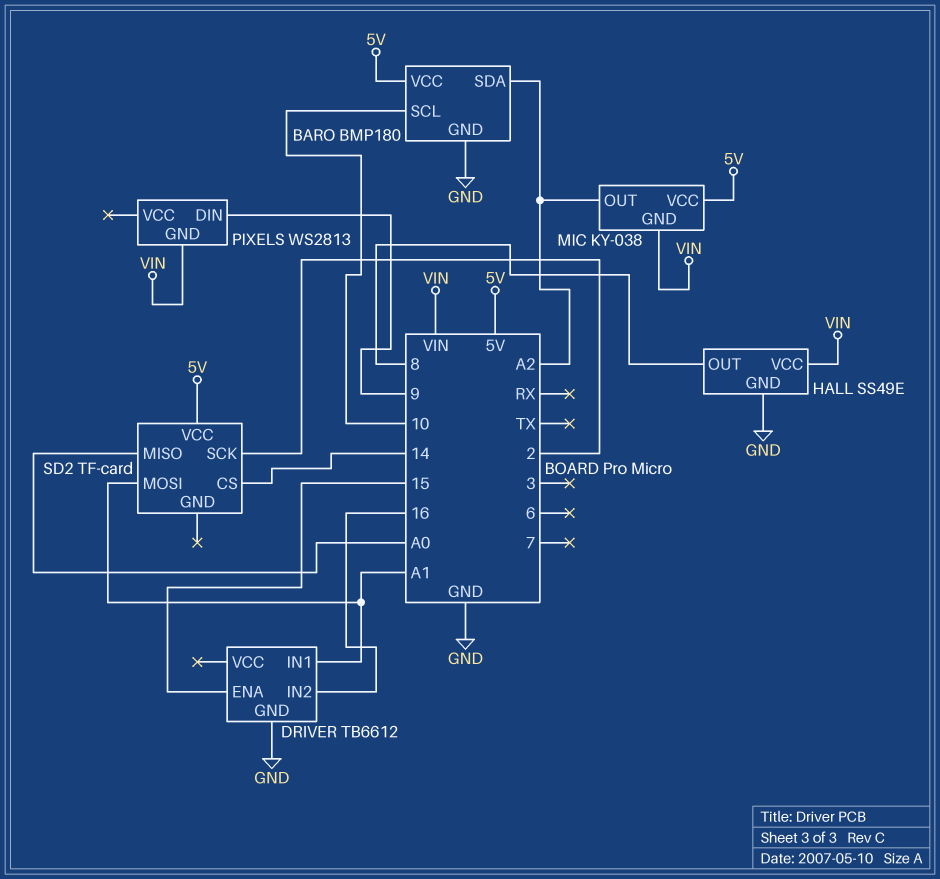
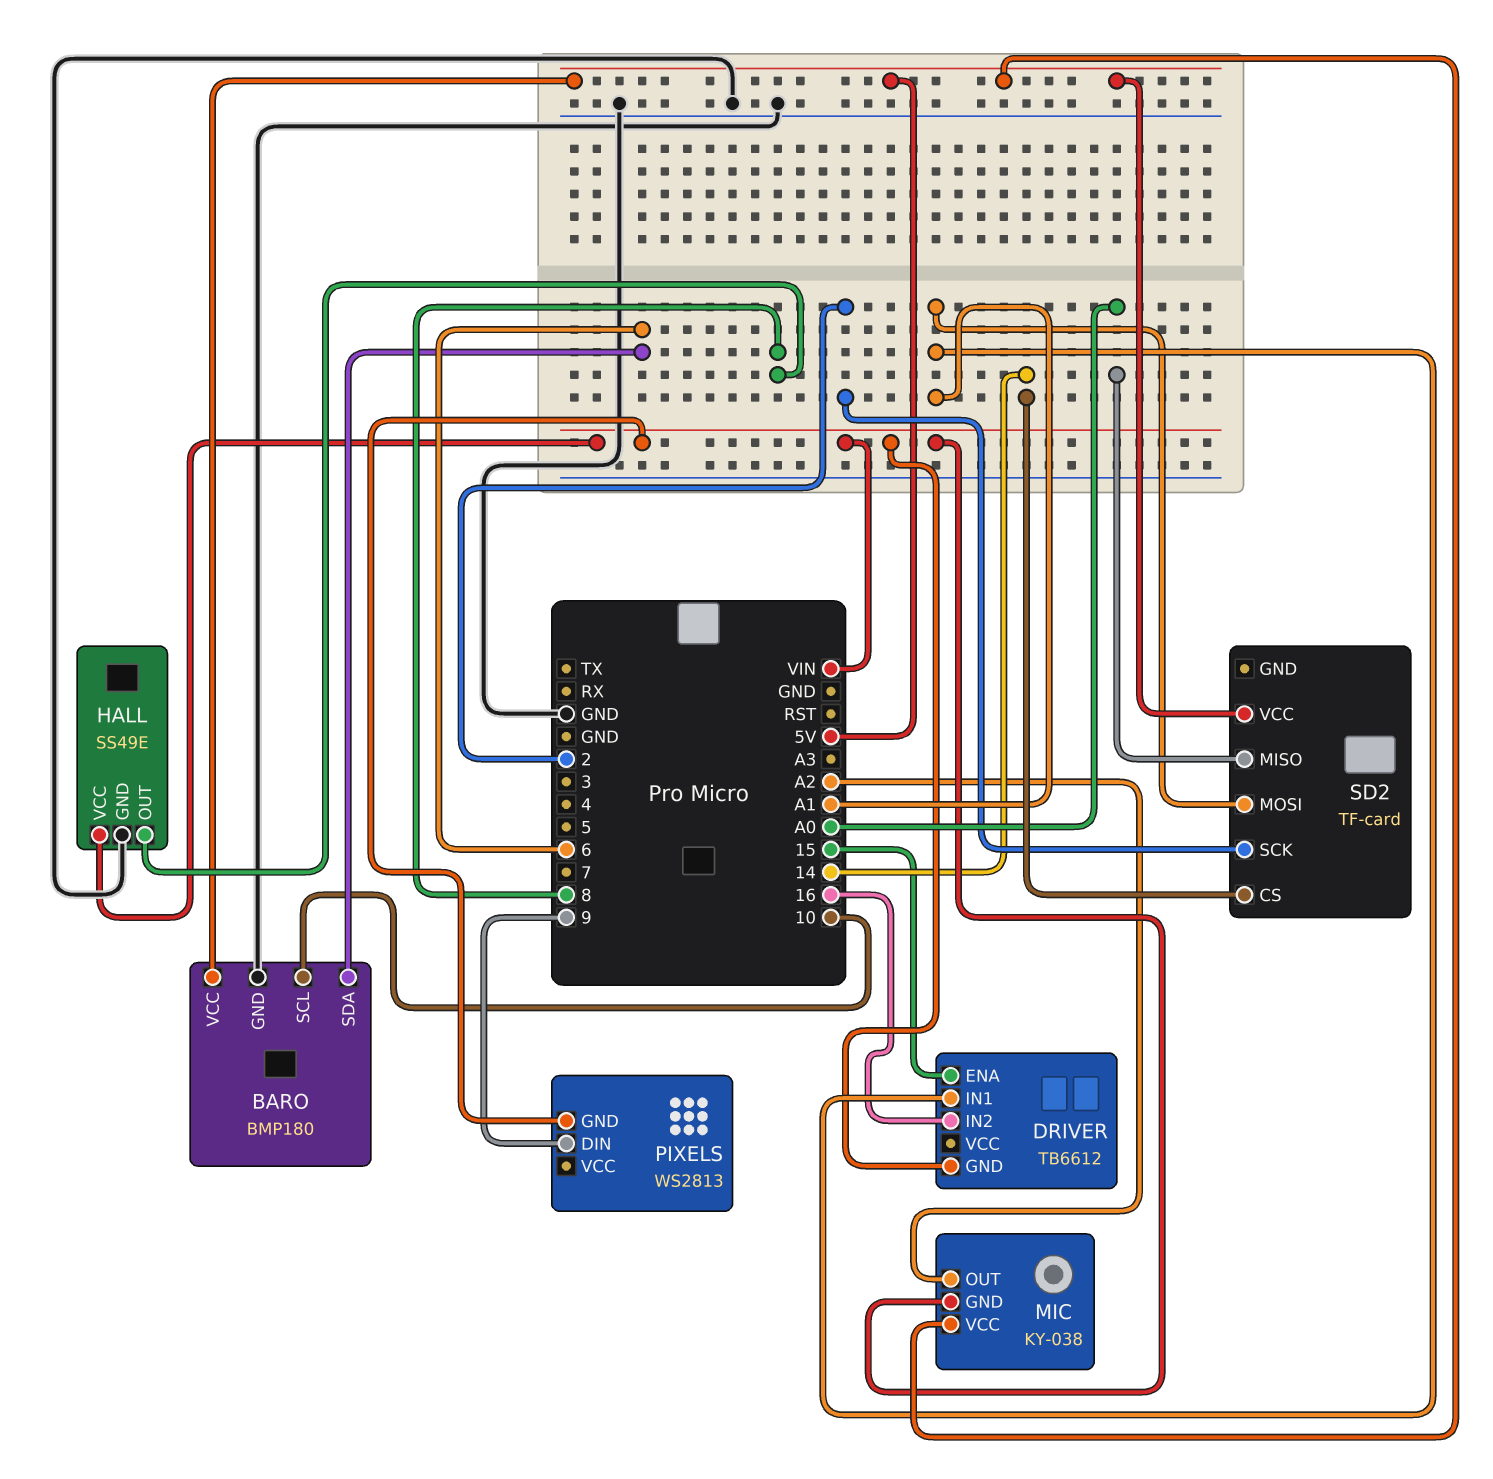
BARO pin SDA: A2 -> 6
DRIVER pin GND: GND -> VIN

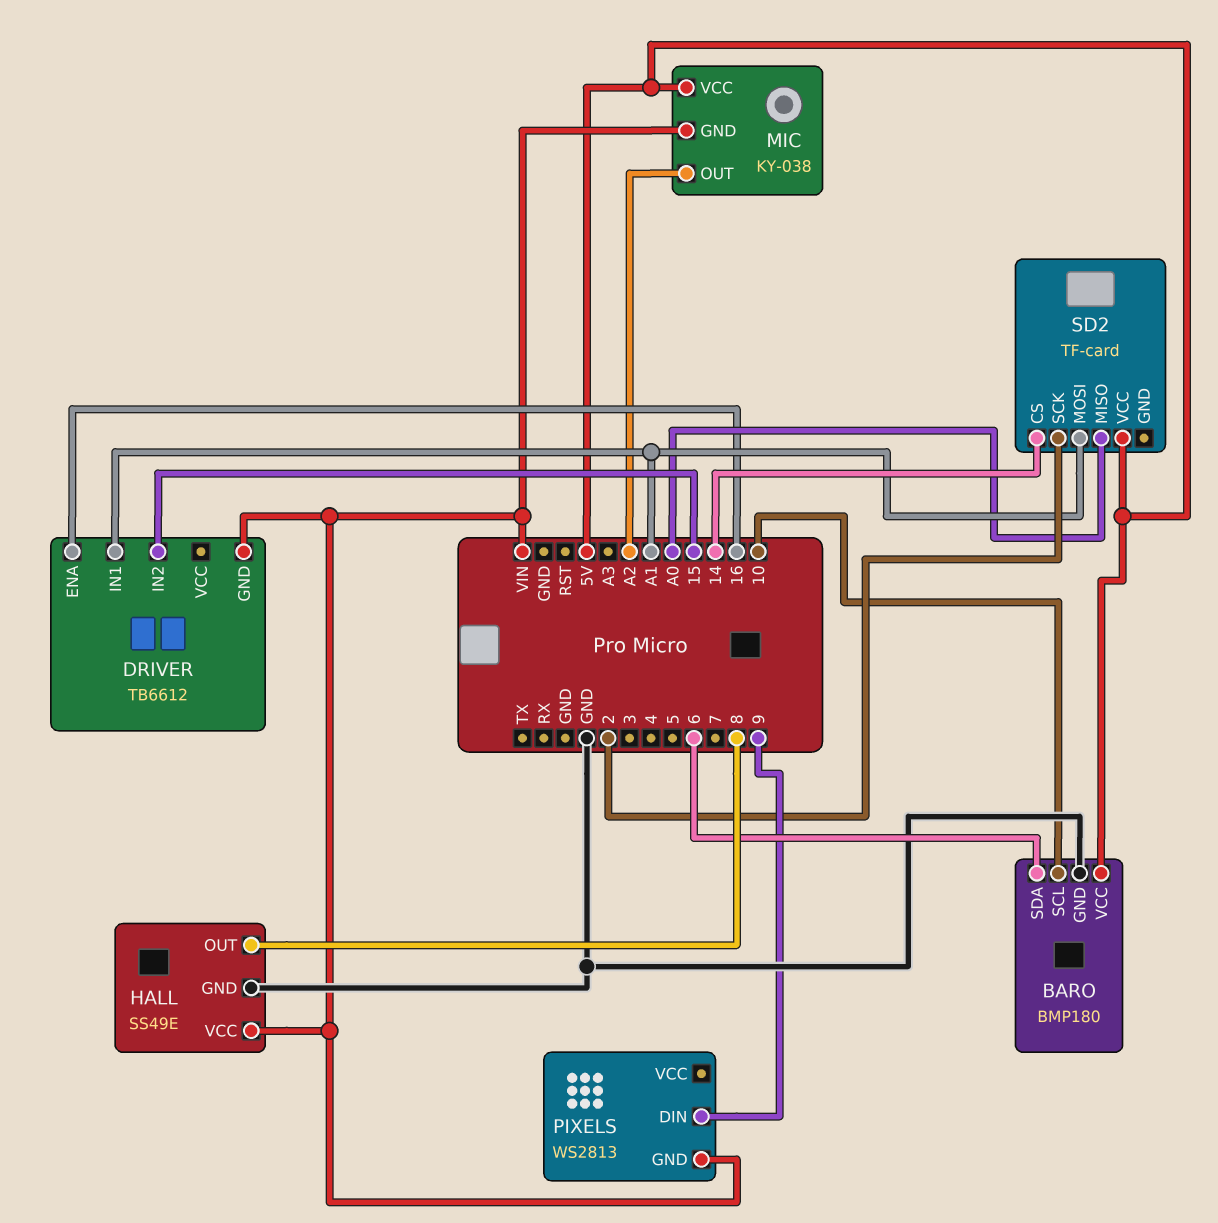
DRIVER pin ENA: 15 -> 16
DRIVER pin IN2: 16 -> 15

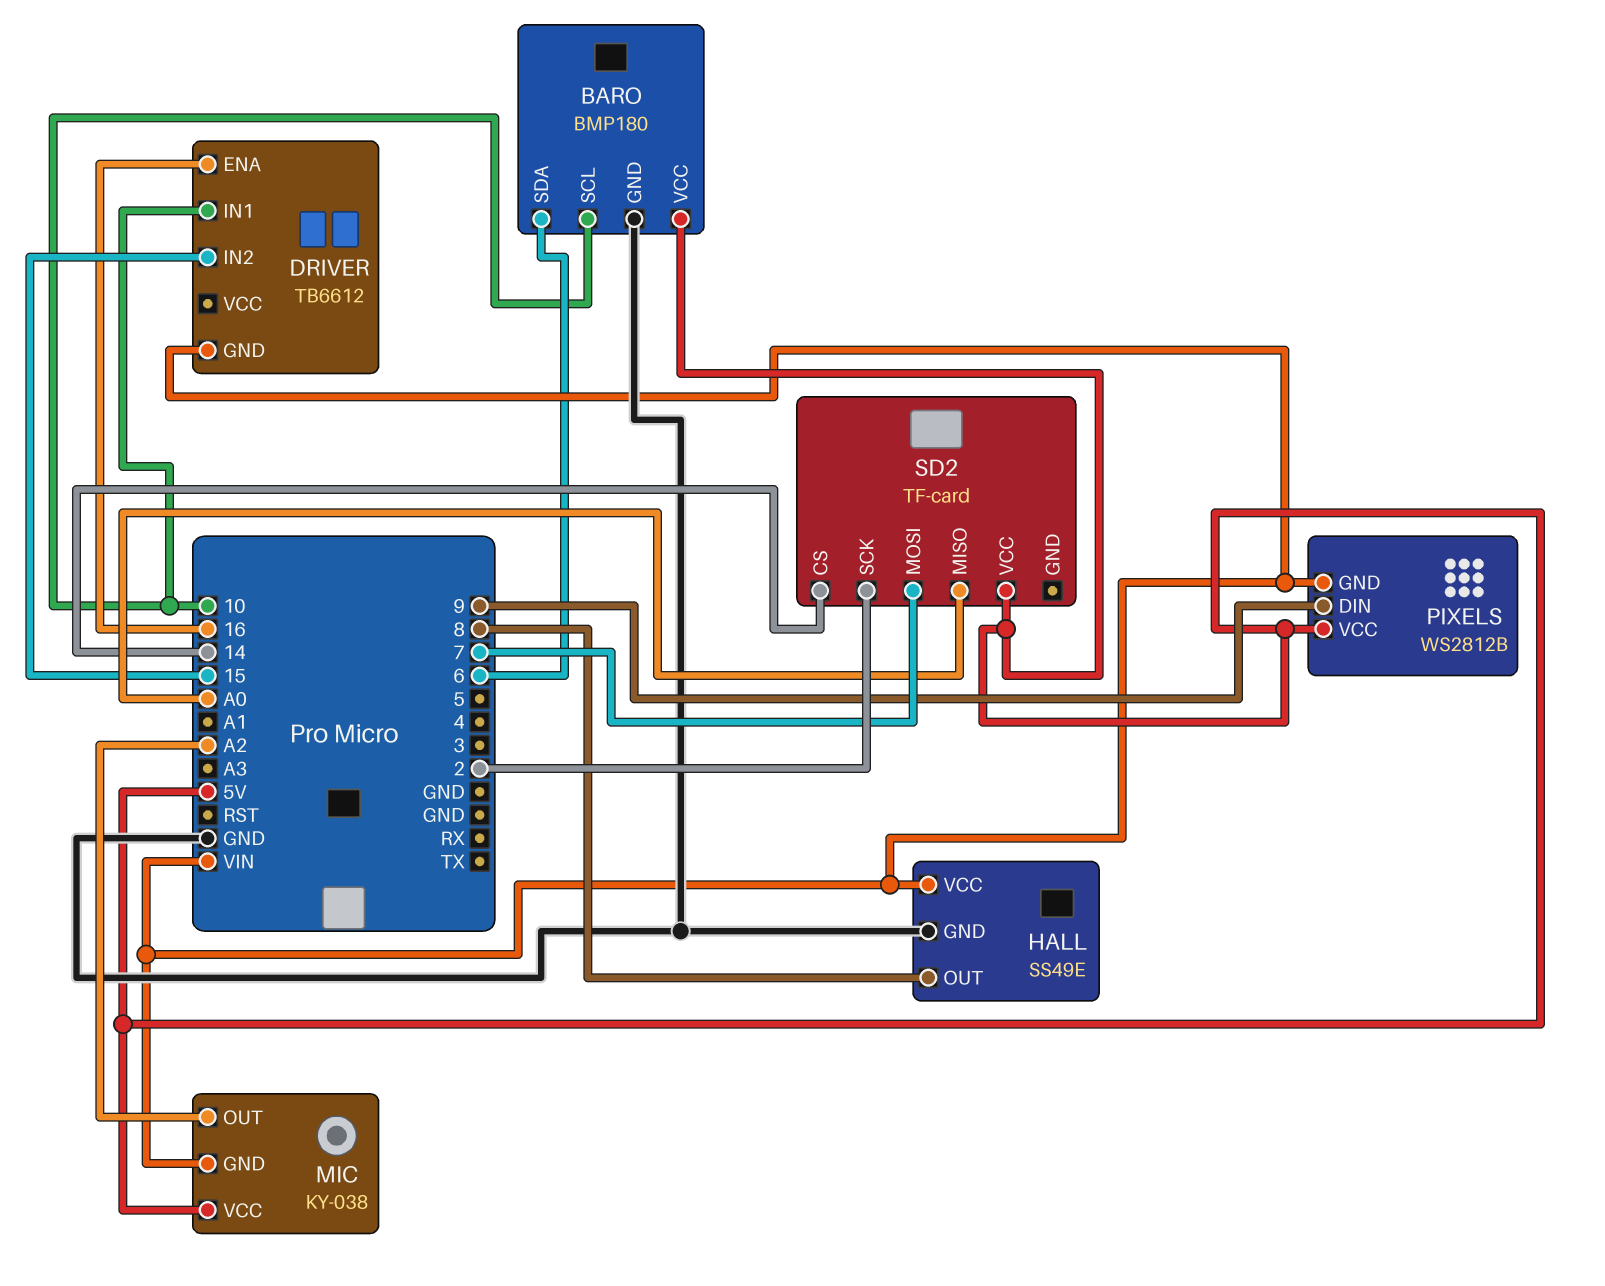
DRIVER pin IN1: A1 -> 10
PIXELS: WS2813 -> WS2812B
PIXELS pin VCC: none -> 5V
SD2 pin MOSI: A1 -> 7

